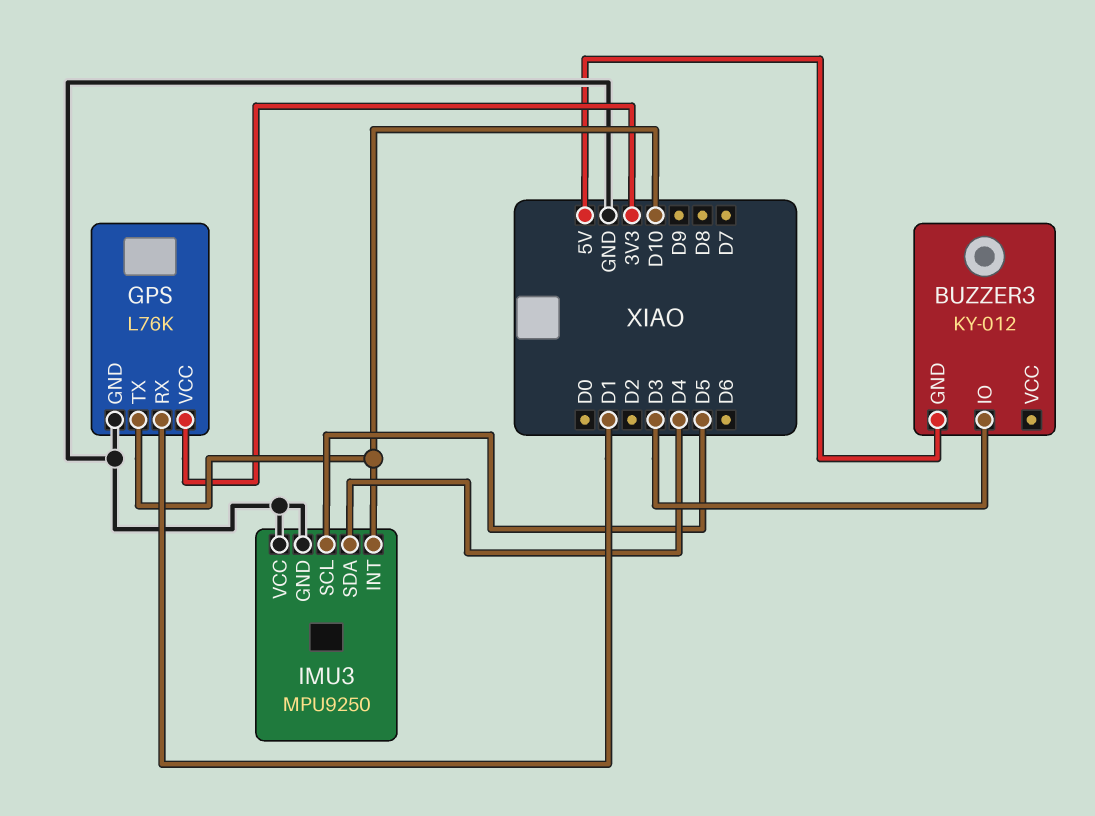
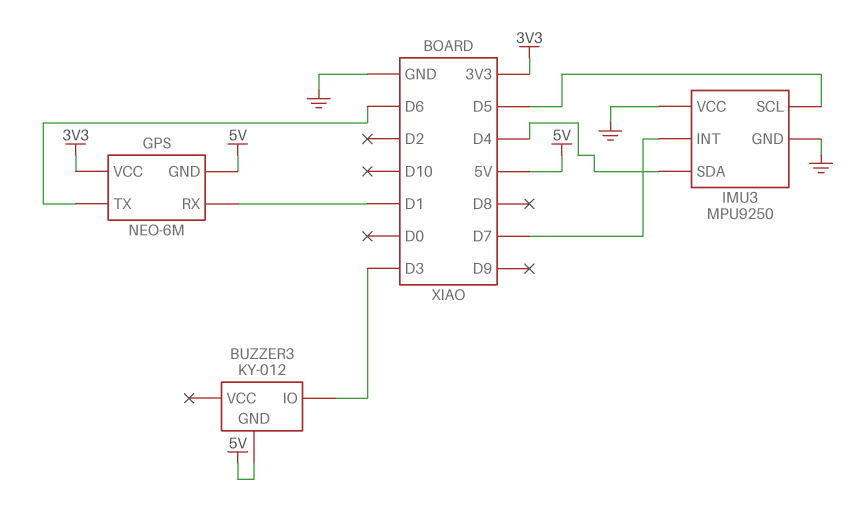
GPS: L76K -> NEO-6M
GPS pin GND: GND -> 5V
GPS pin TX: D10 -> D6
IMU3 pin INT: D10 -> D7

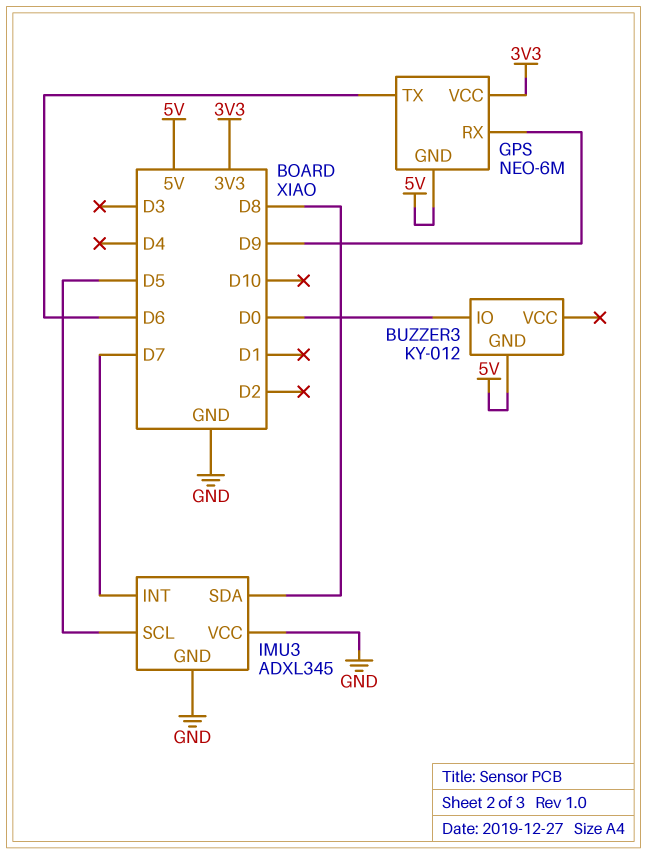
BUZZER3 pin IO: D3 -> D0
GPS pin RX: D1 -> D9
IMU3: MPU9250 -> ADXL345
IMU3 pin SDA: D4 -> D8

